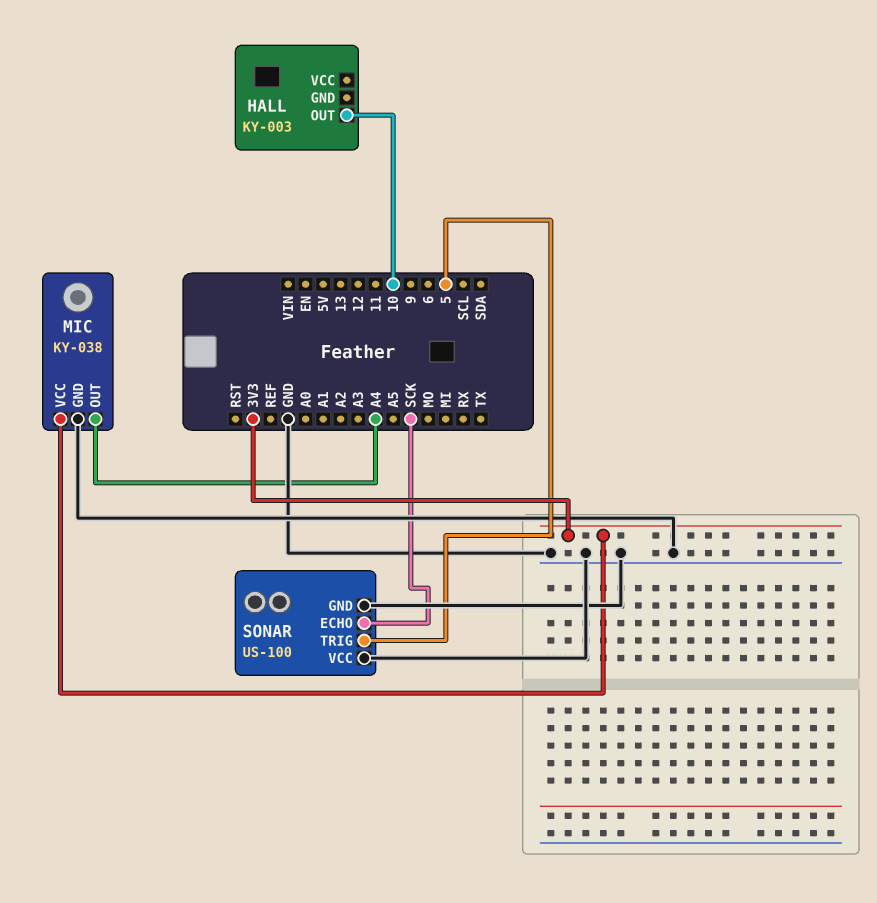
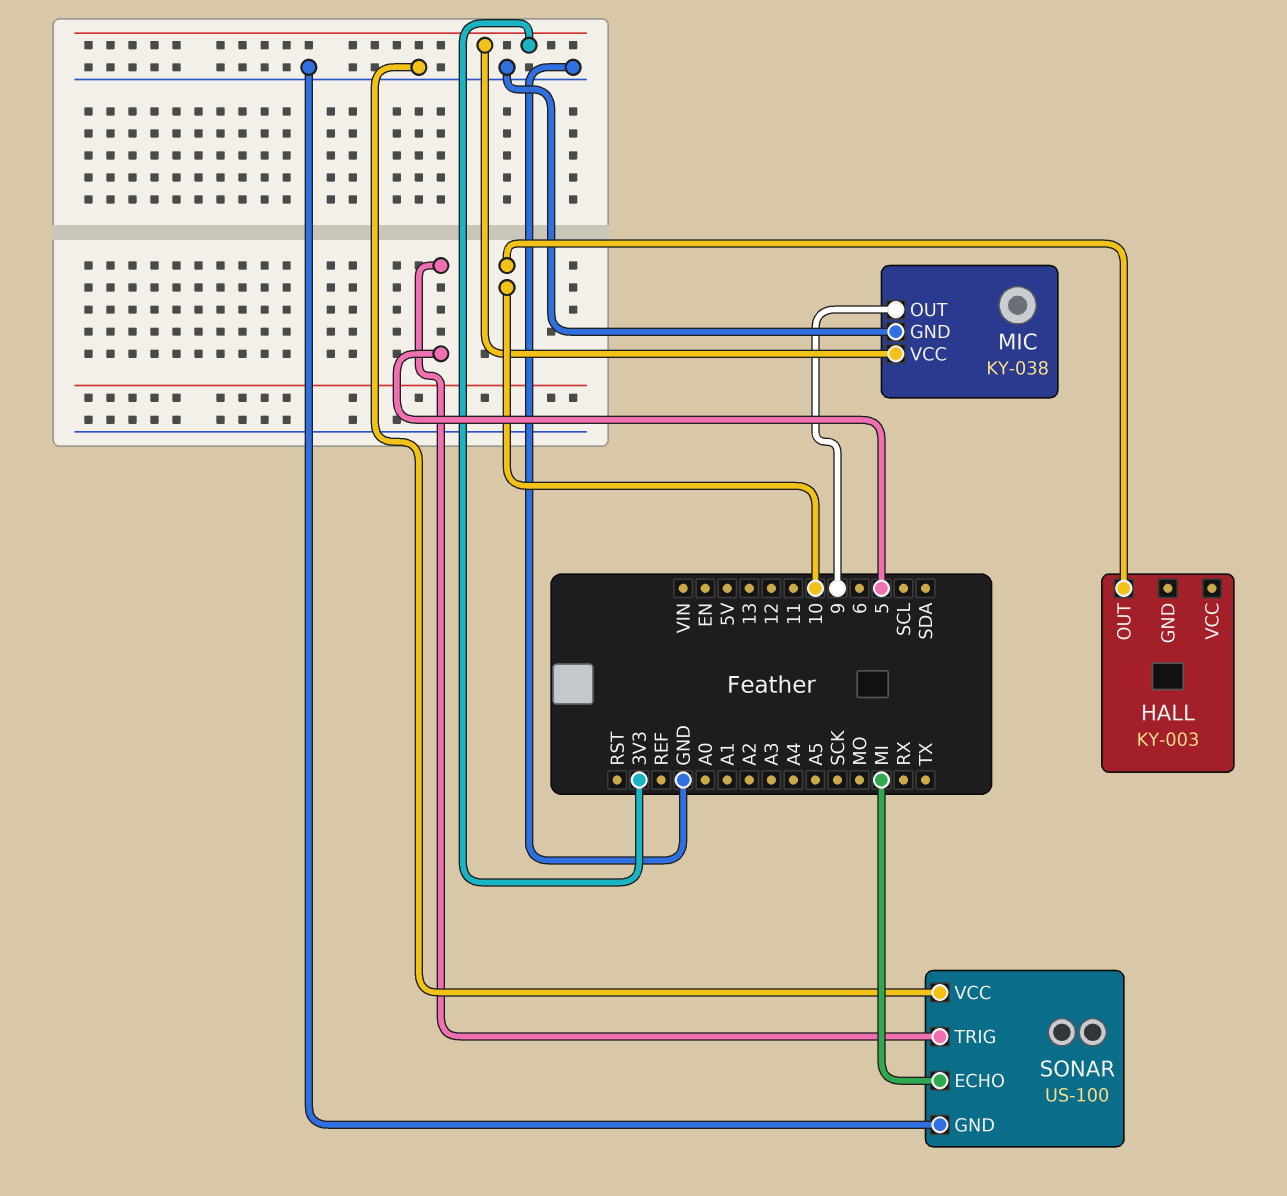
MIC pin OUT: A4 -> 9
SONAR pin ECHO: SCK -> MI

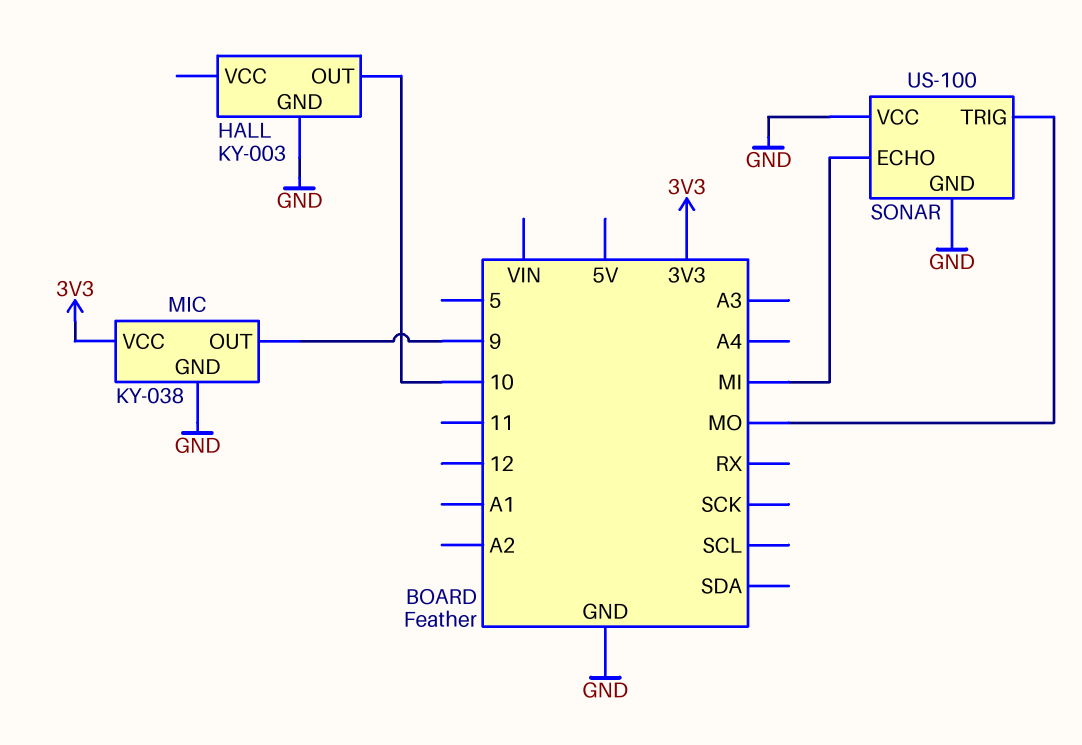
HALL pin GND: none -> GND
SONAR pin TRIG: 5 -> MO

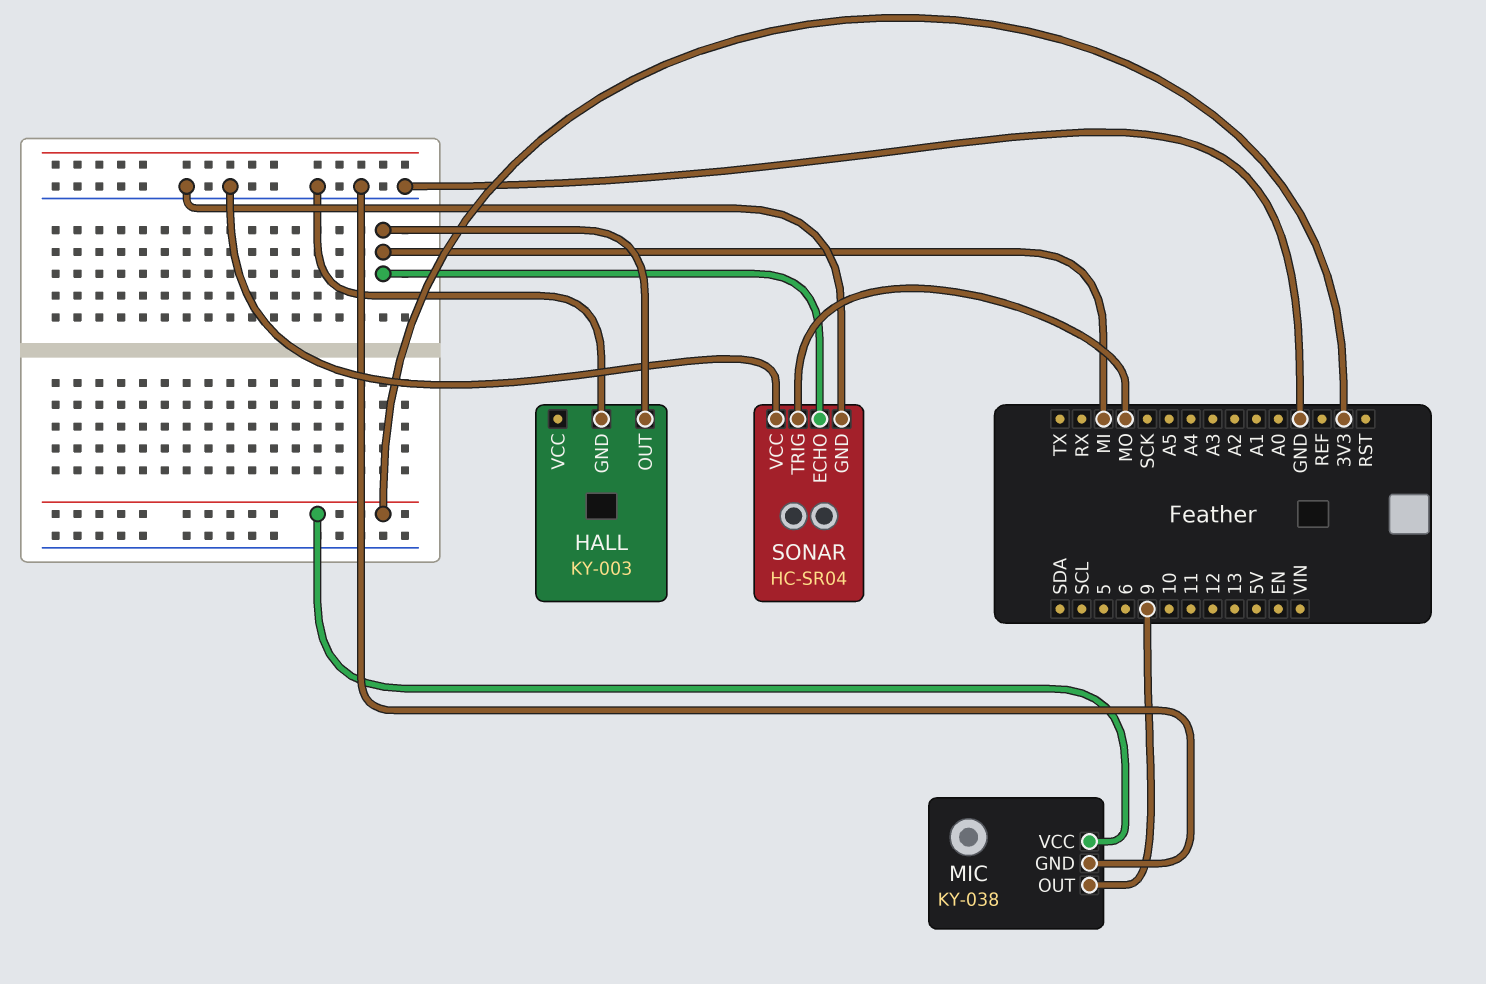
HALL pin OUT: 10 -> MI
SONAR: US-100 -> HC-SR04

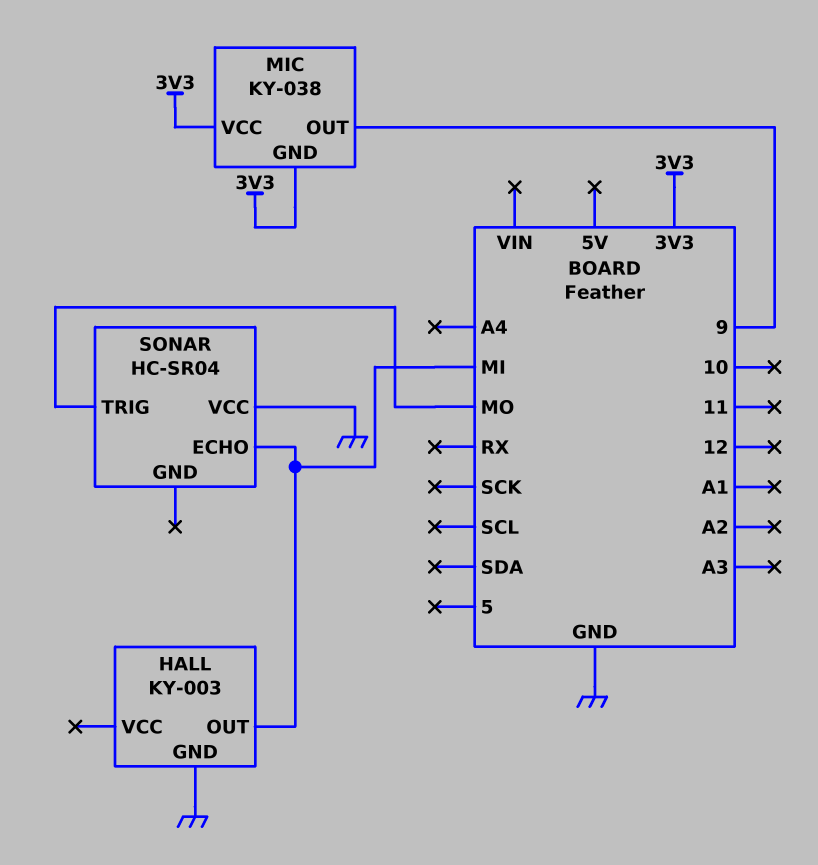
MIC pin GND: GND -> 3V3
SONAR pin GND: GND -> none

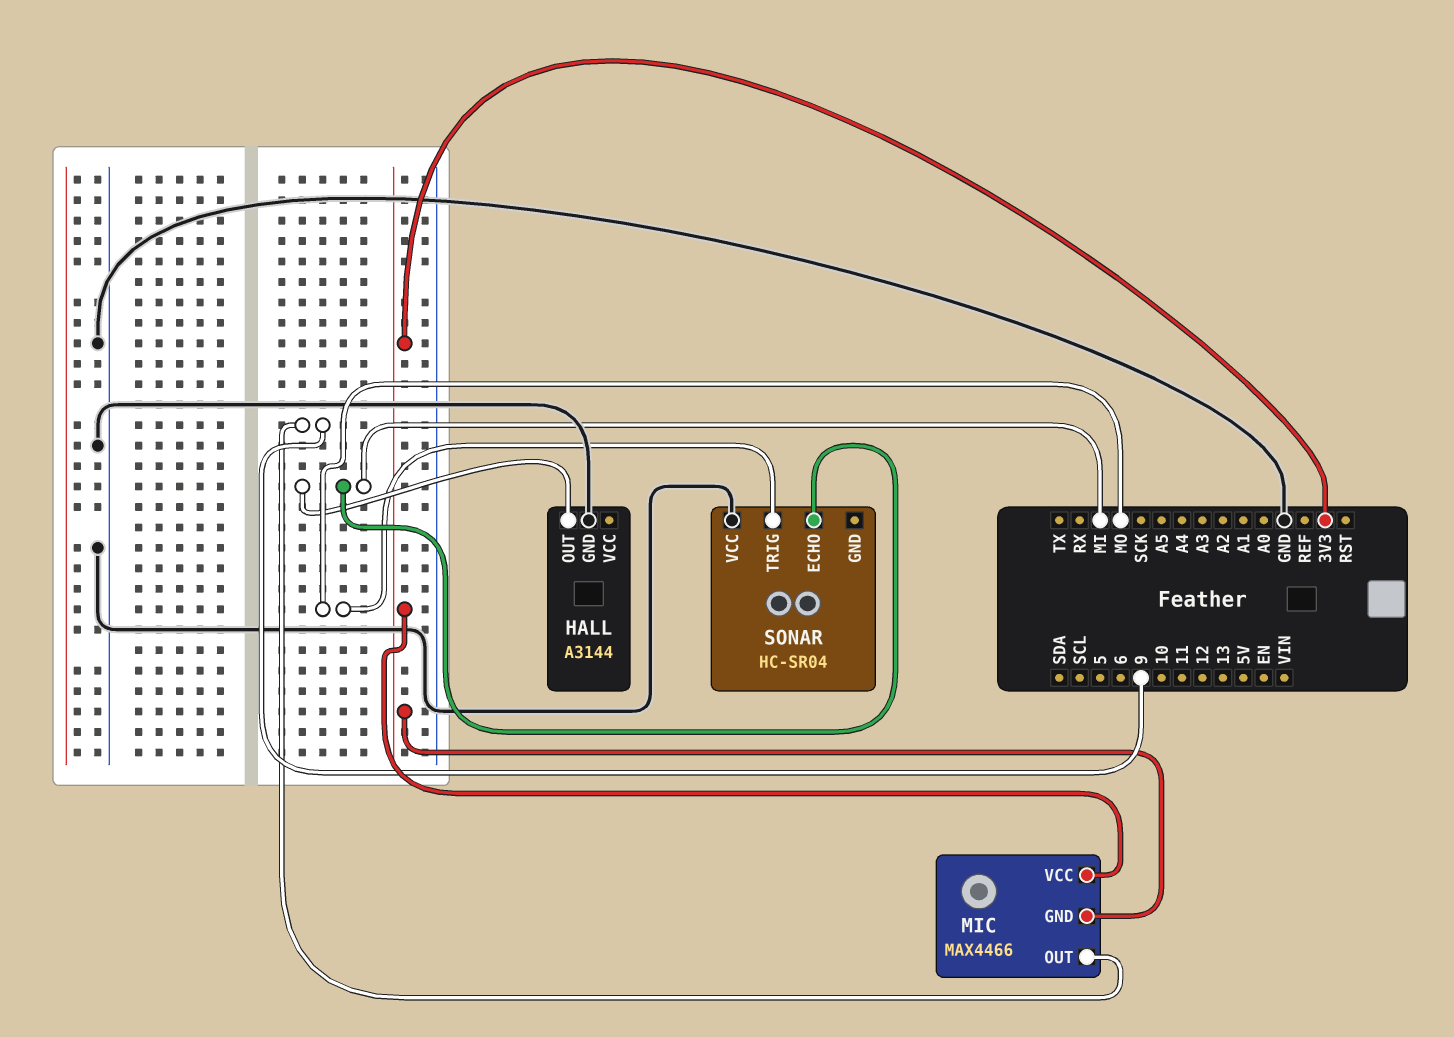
HALL: KY-003 -> A3144
MIC: KY-038 -> MAX4466

